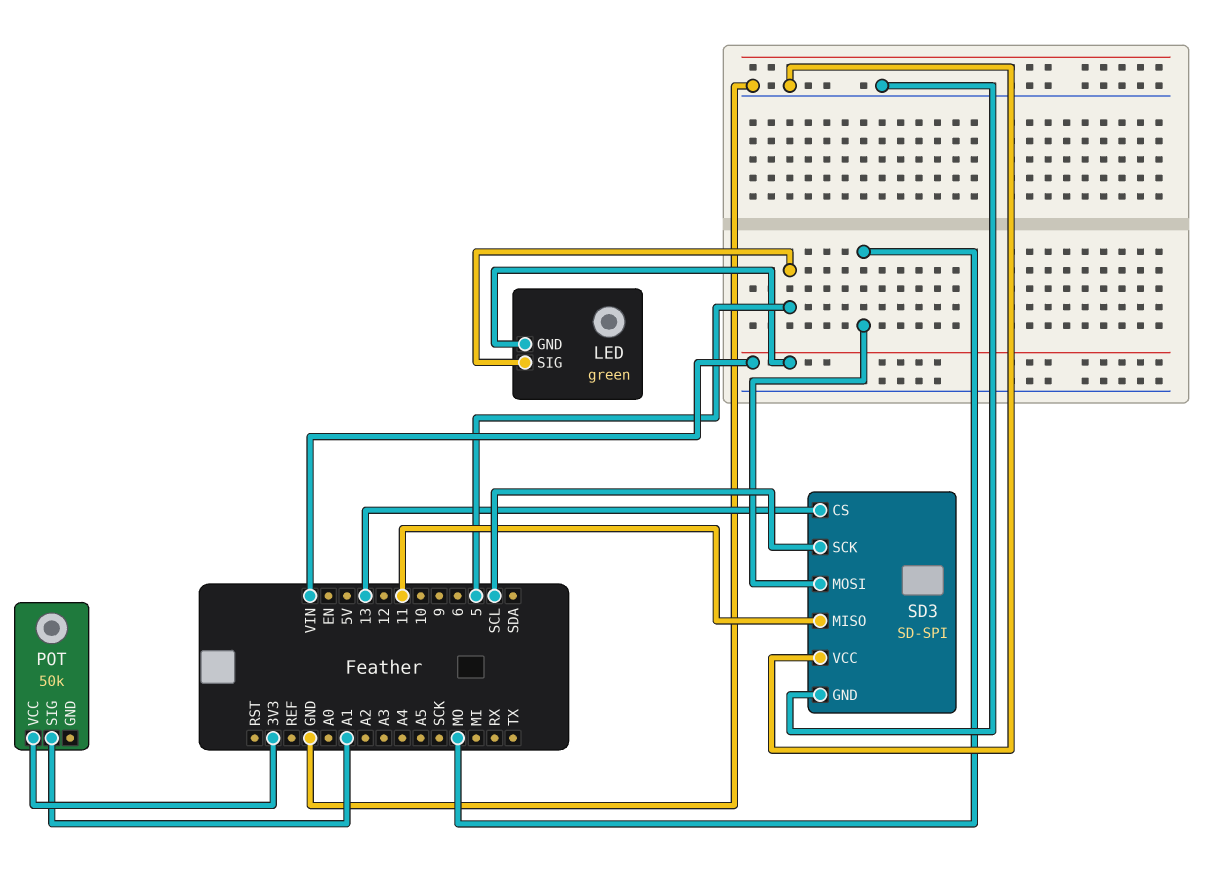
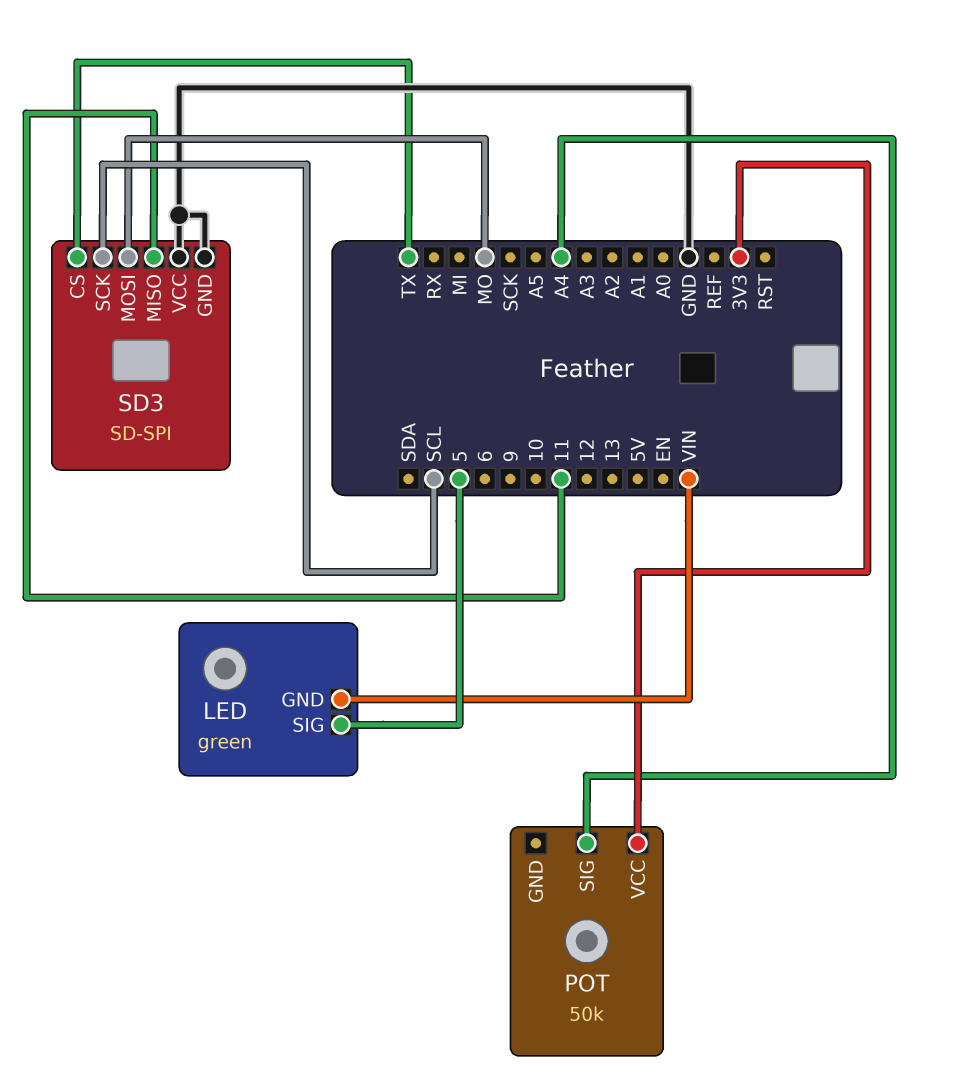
POT pin SIG: A1 -> A4
SD3 pin CS: 13 -> TX

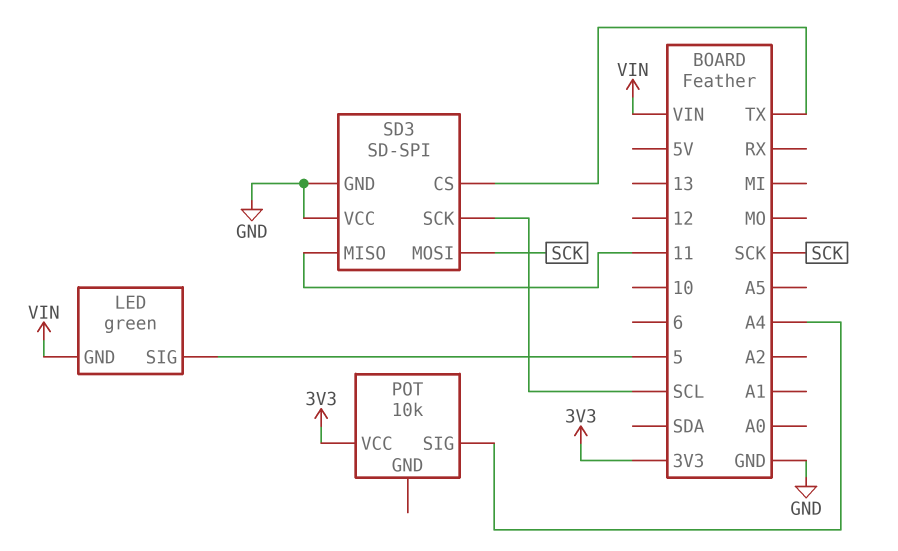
POT: 50k -> 10k
SD3 pin MOSI: MO -> SCK

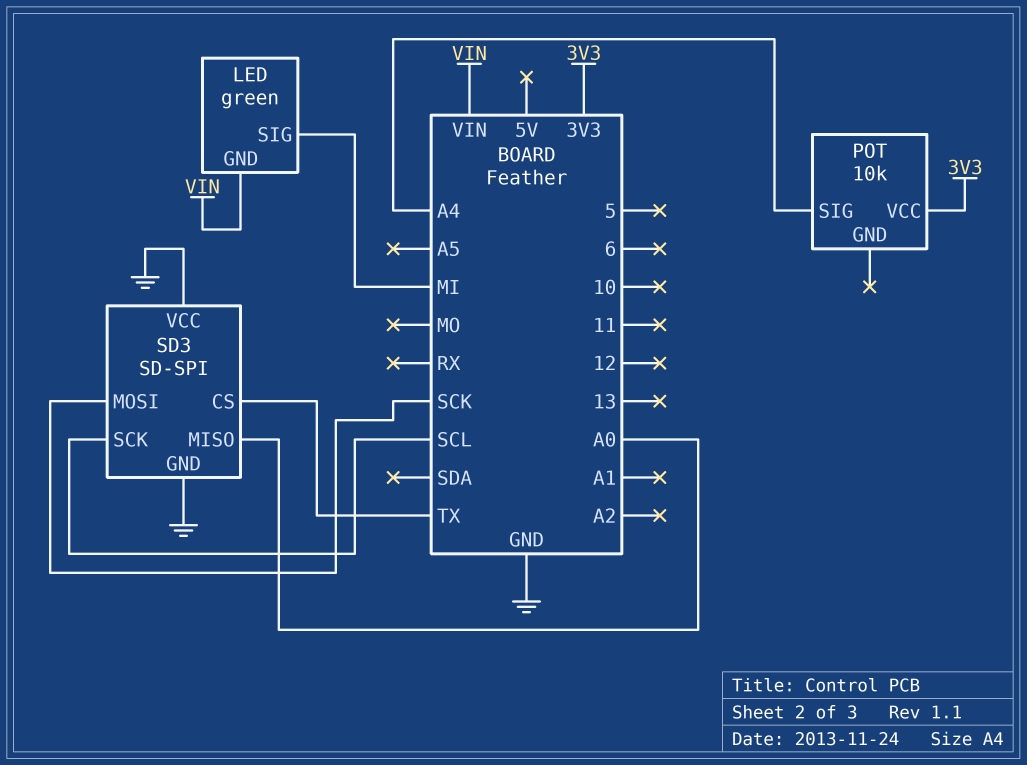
LED pin SIG: 5 -> MI
SD3 pin MISO: 11 -> A0

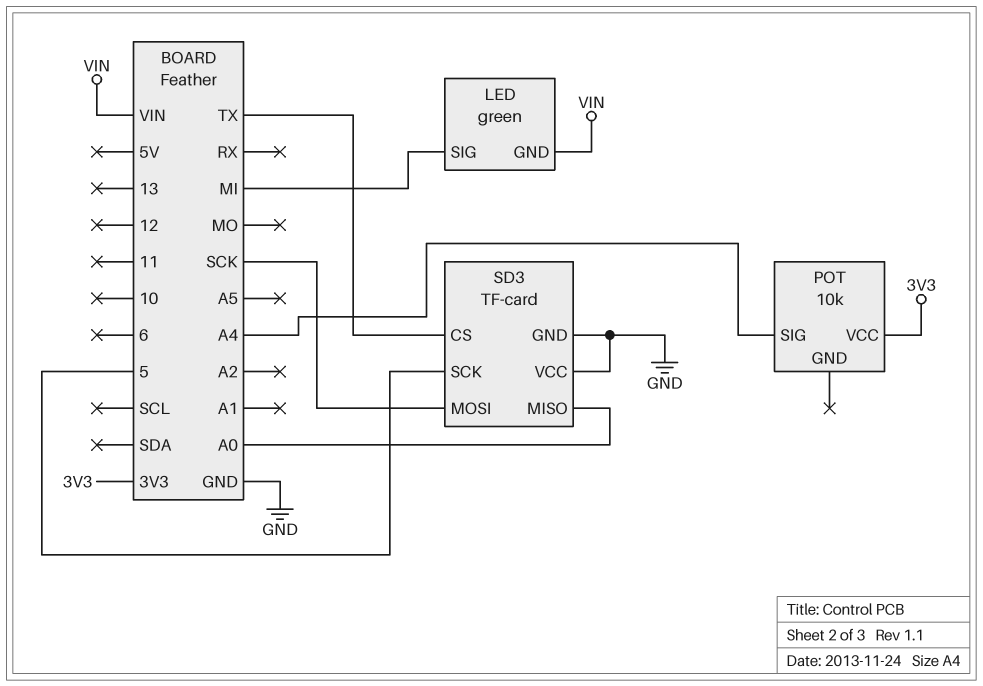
SD3: SD-SPI -> TF-card
SD3 pin SCK: SCL -> 5

